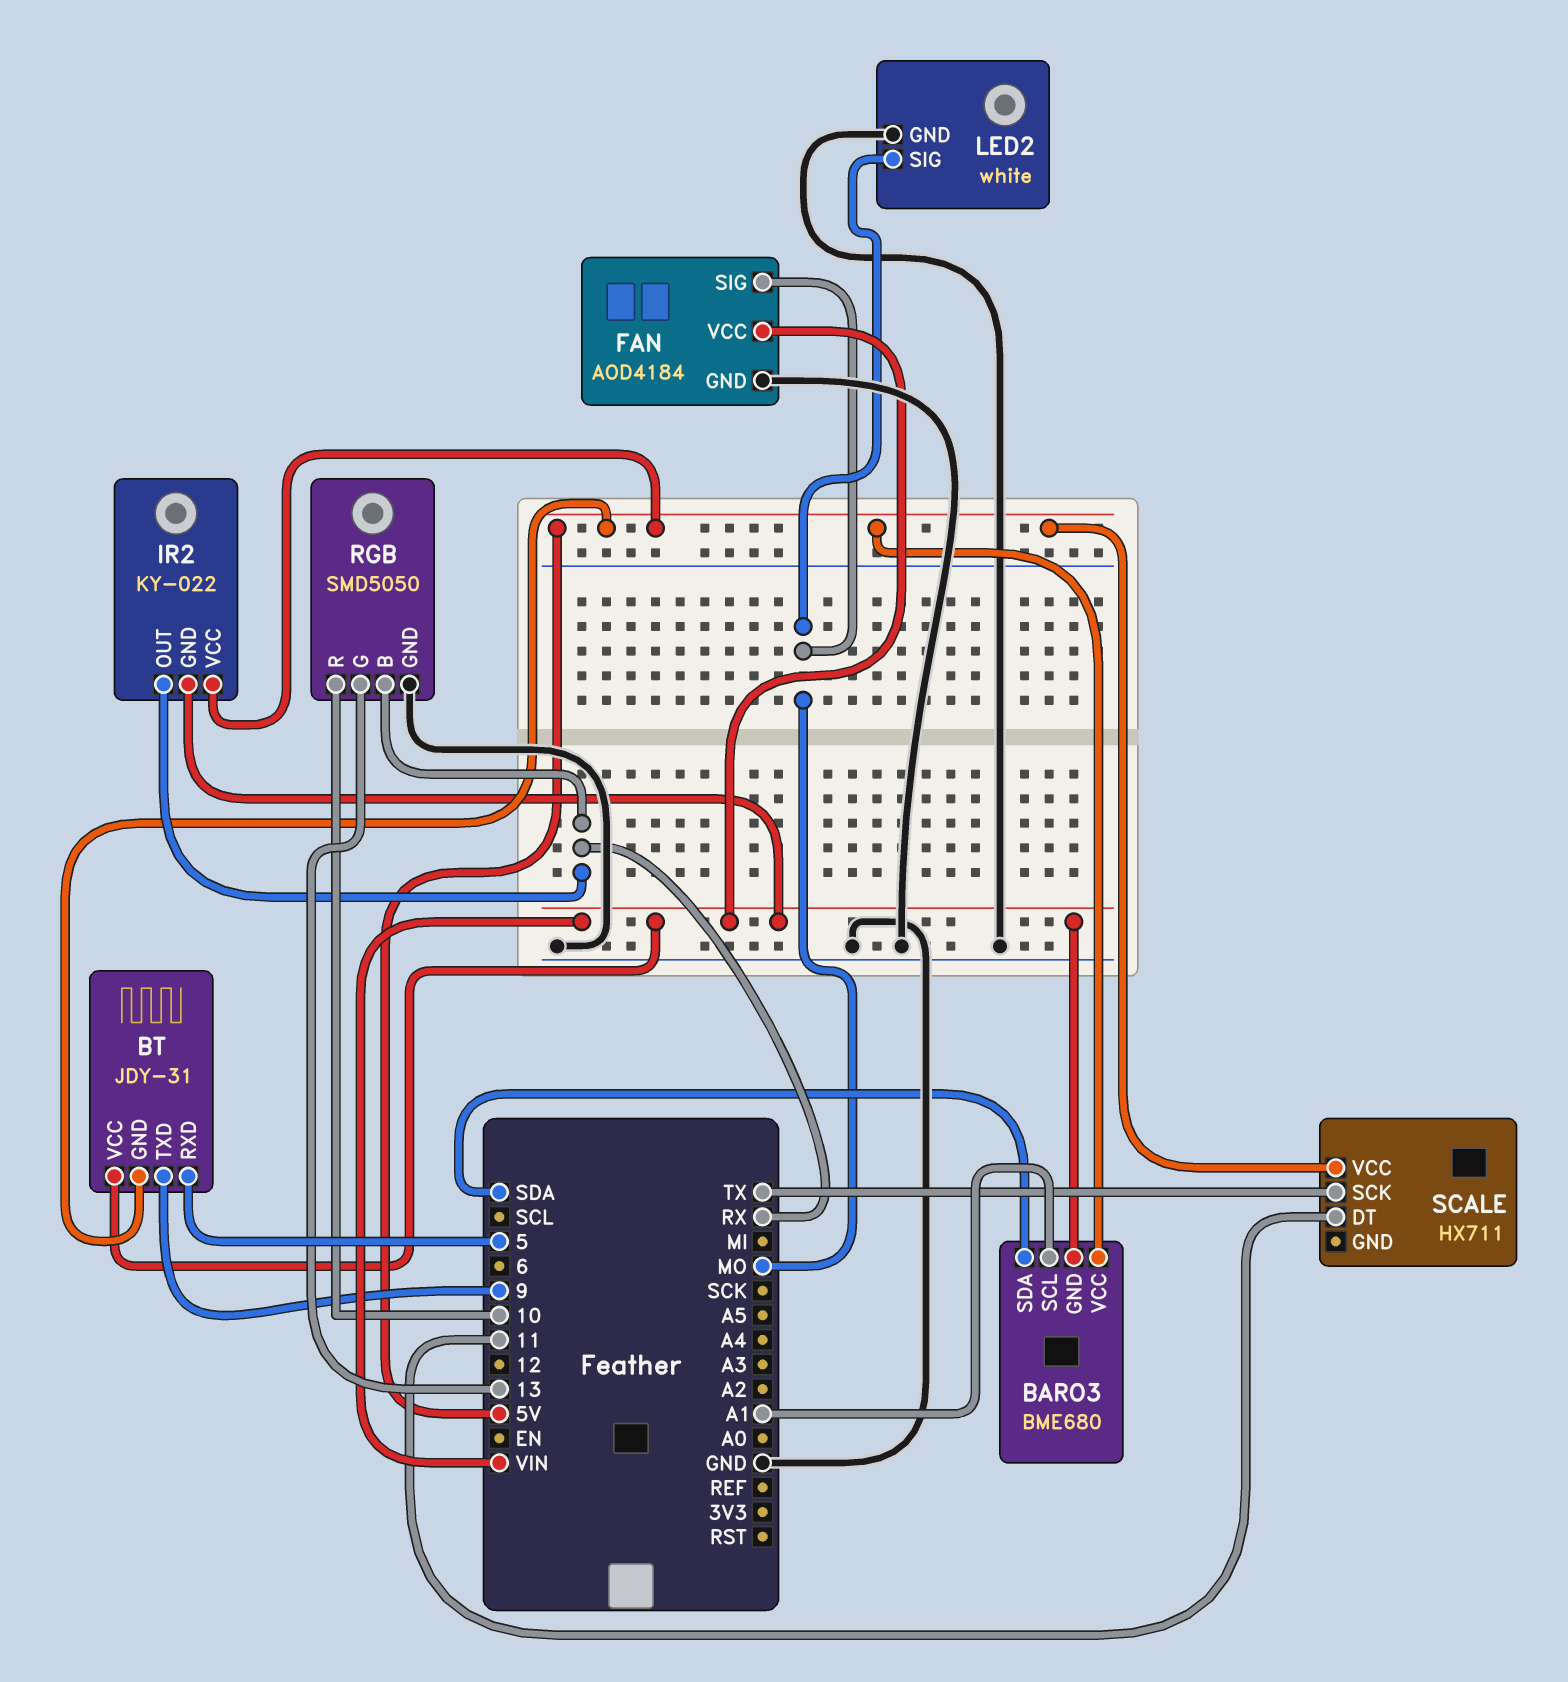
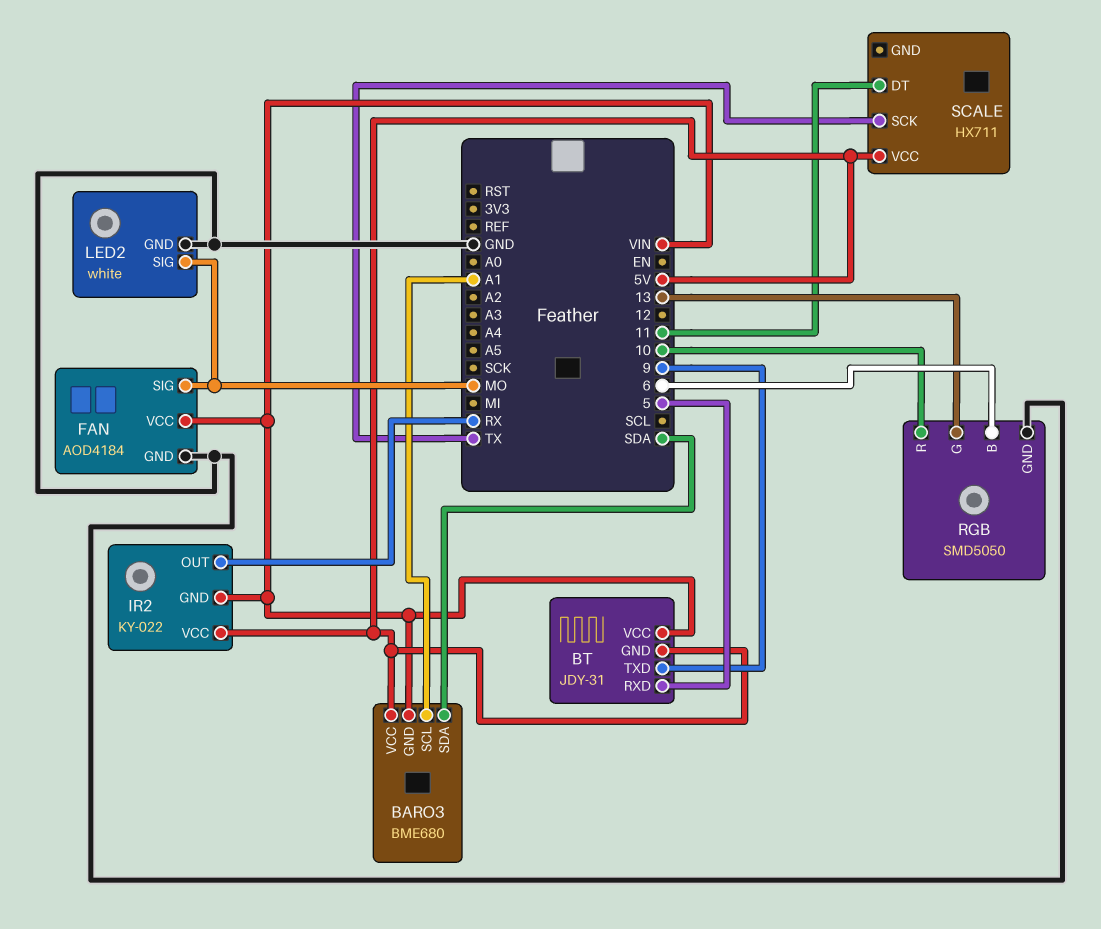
RGB pin B: RX -> 6

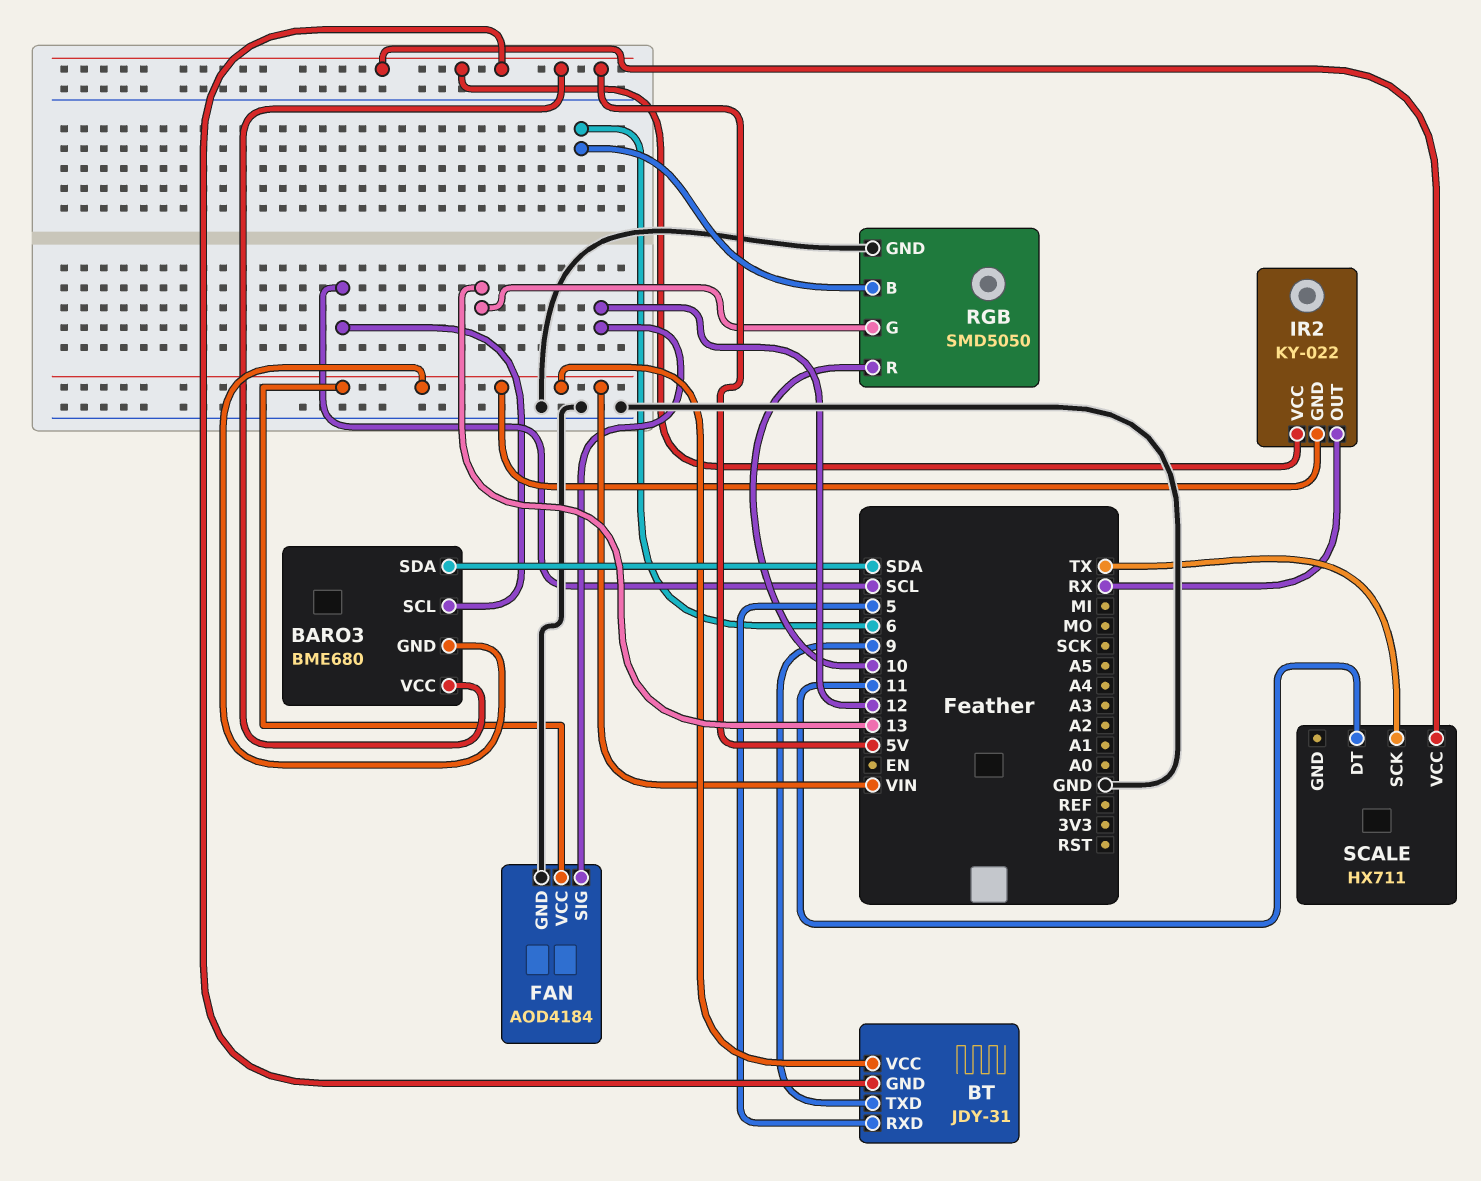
BARO3 pin SCL: A1 -> SCL
FAN pin SIG: MO -> 12
LED2: white -> none
LED2 pin GND: GND -> none
LED2 pin SIG: MO -> none

